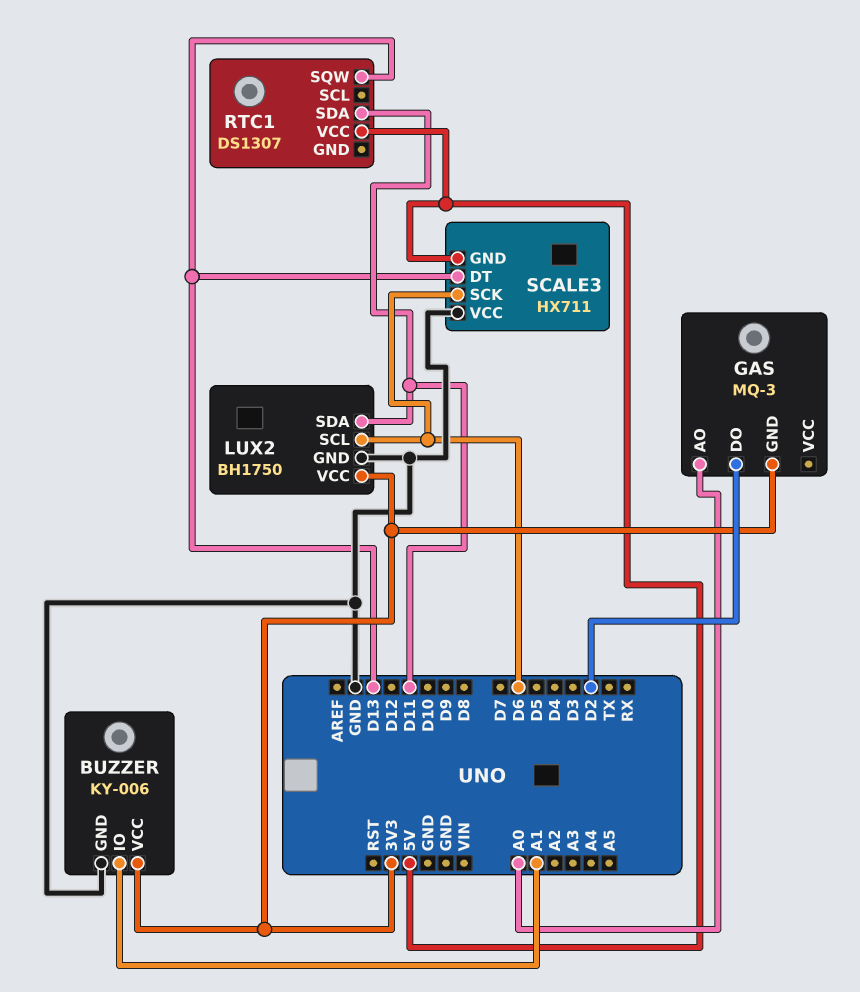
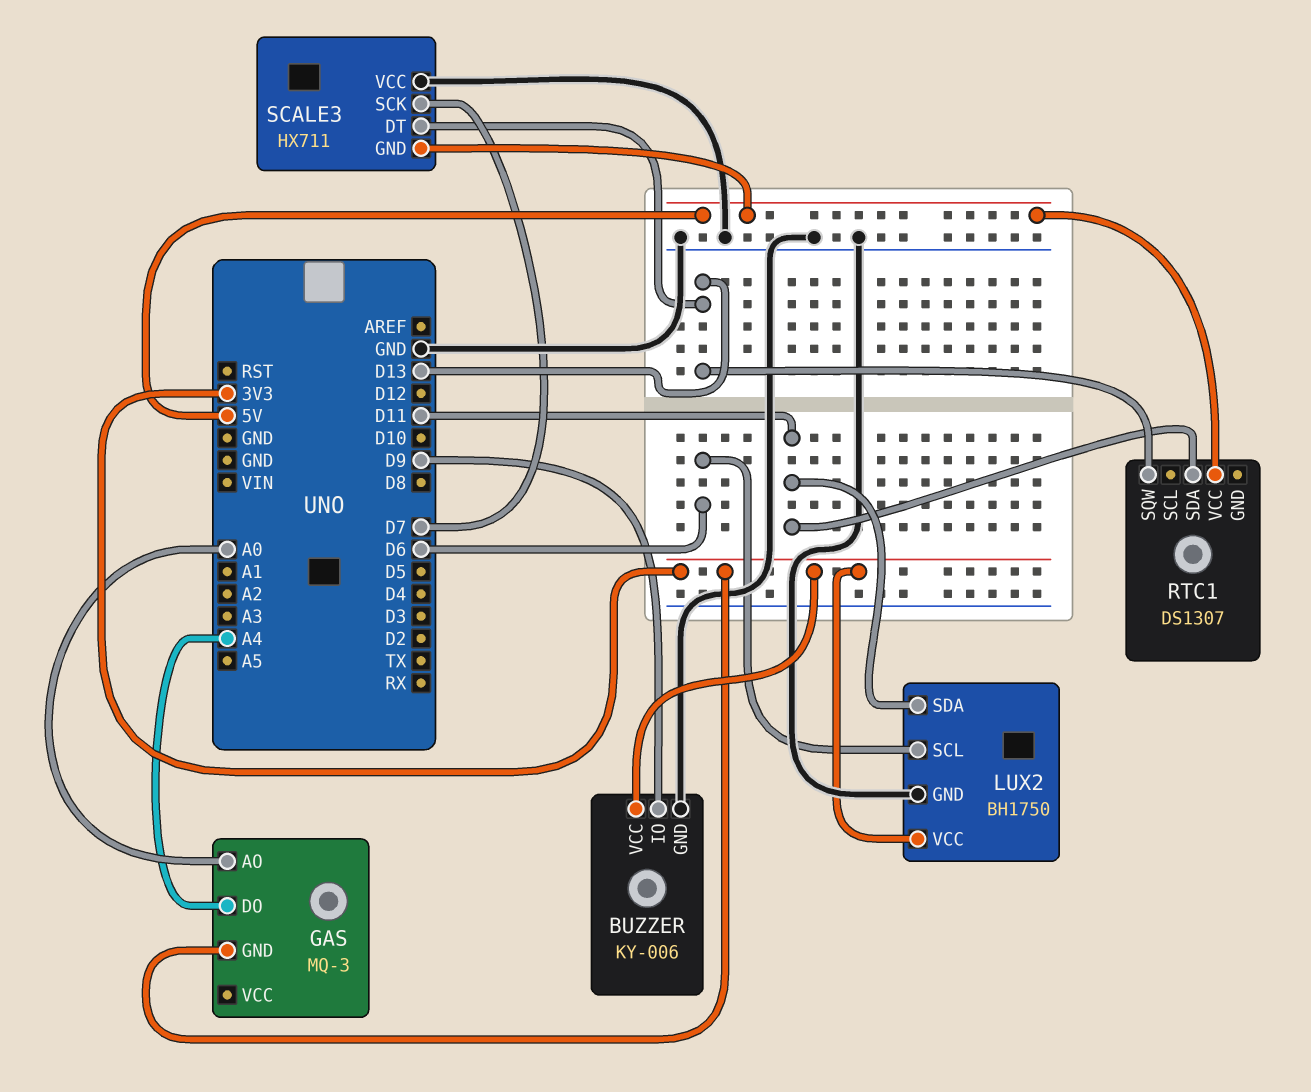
BUZZER pin IO: A1 -> D9
GAS pin DO: D2 -> A4
SCALE3 pin SCK: D6 -> D7

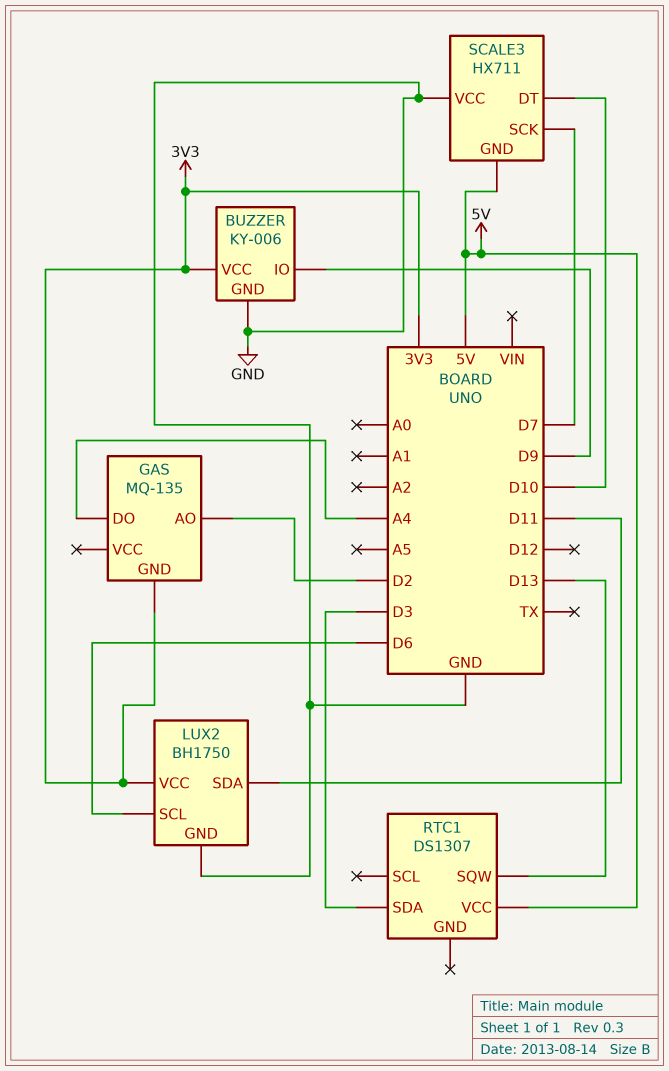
GAS: MQ-3 -> MQ-135
GAS pin AO: A0 -> D2
RTC1 pin SDA: D11 -> D3
SCALE3 pin DT: D13 -> D10

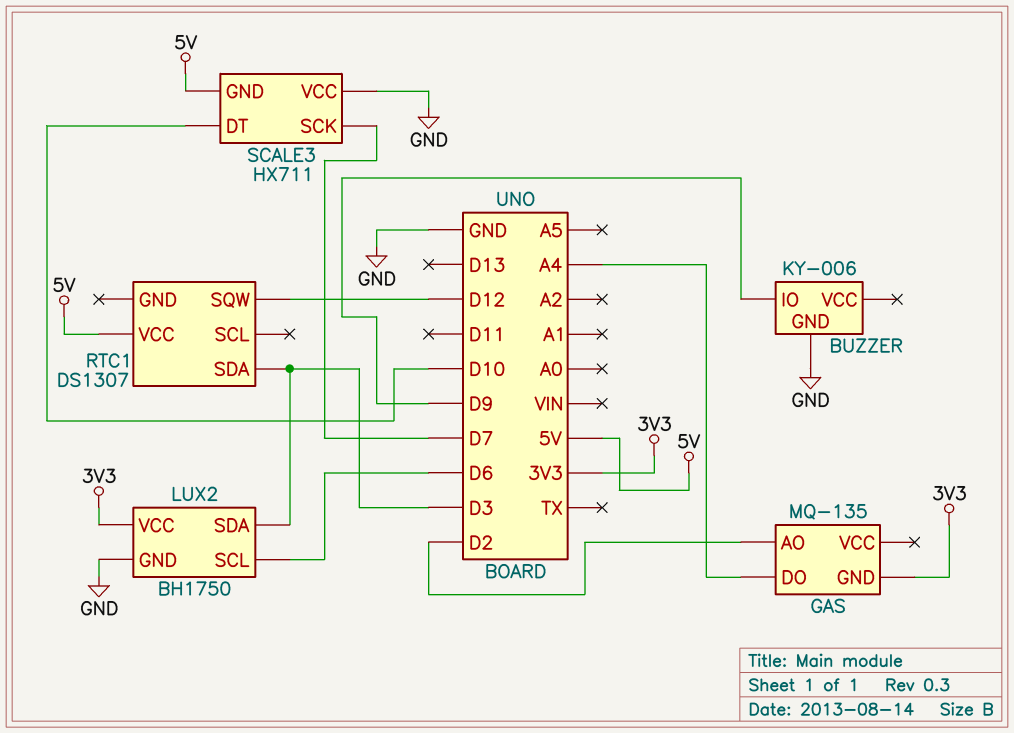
BUZZER pin VCC: 3V3 -> none
LUX2 pin SDA: D11 -> D3
RTC1 pin SQW: D13 -> D12

